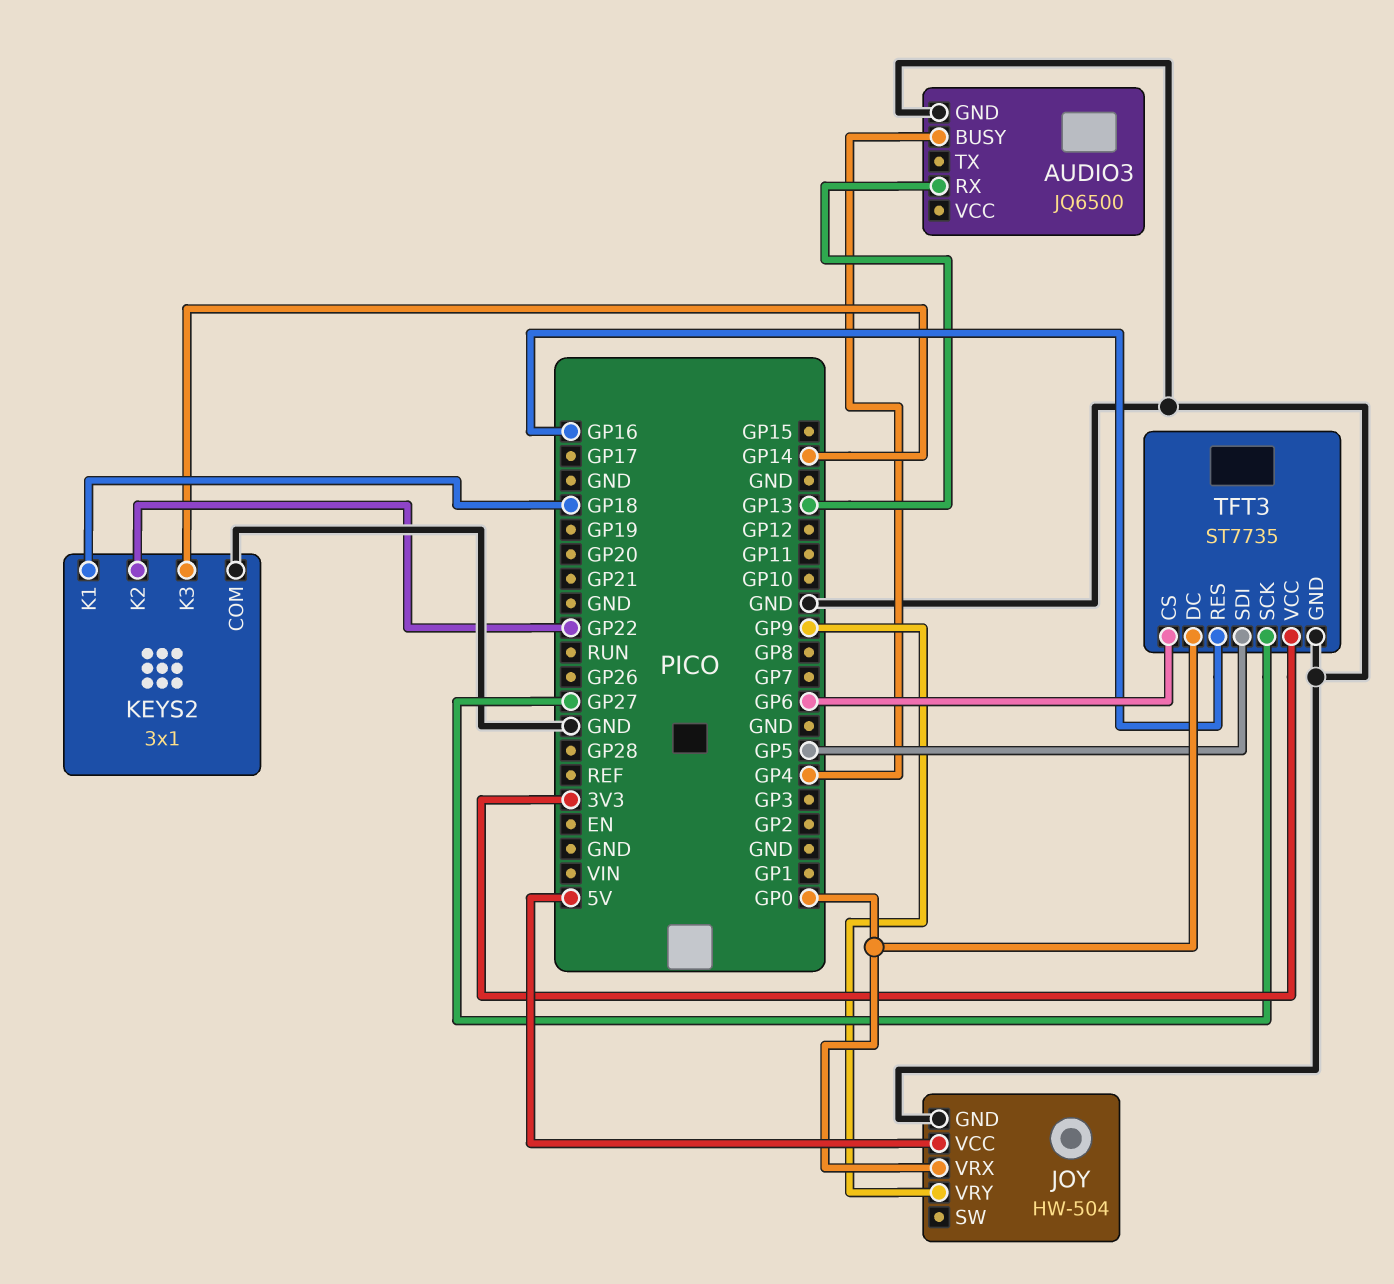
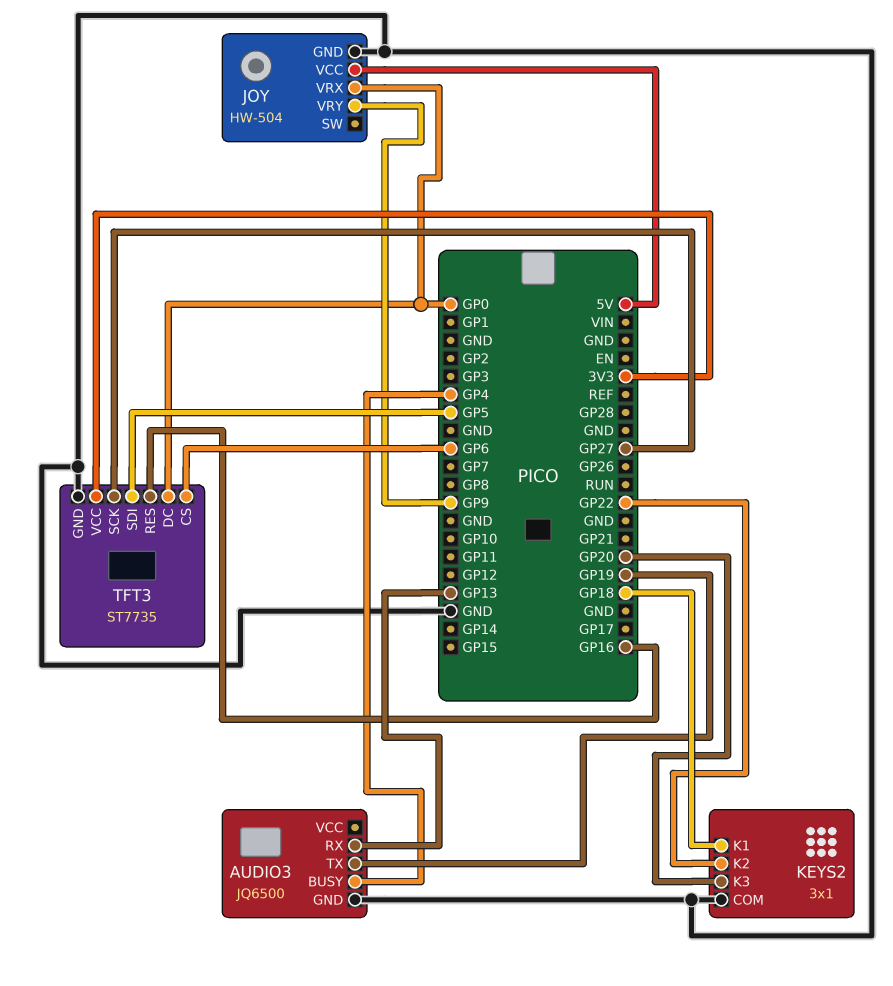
AUDIO3 pin TX: none -> GP19
KEYS2 pin K3: GP14 -> GP20

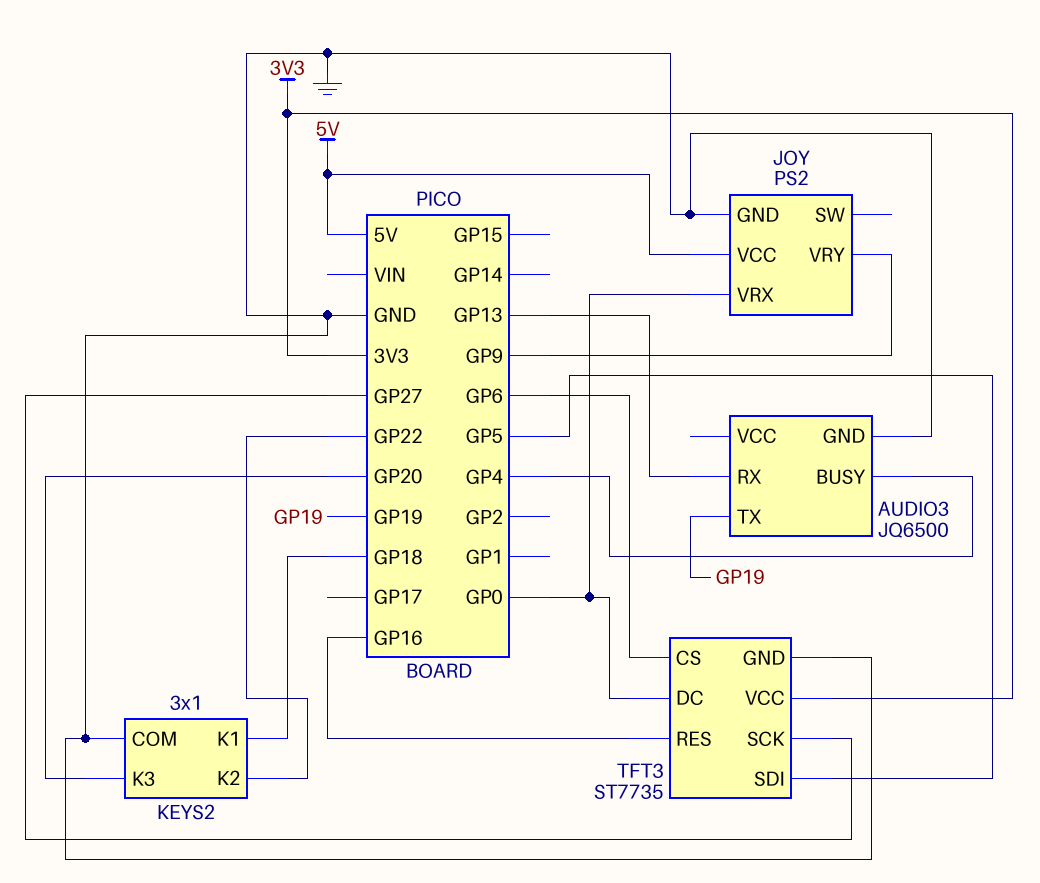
JOY: HW-504 -> PS2

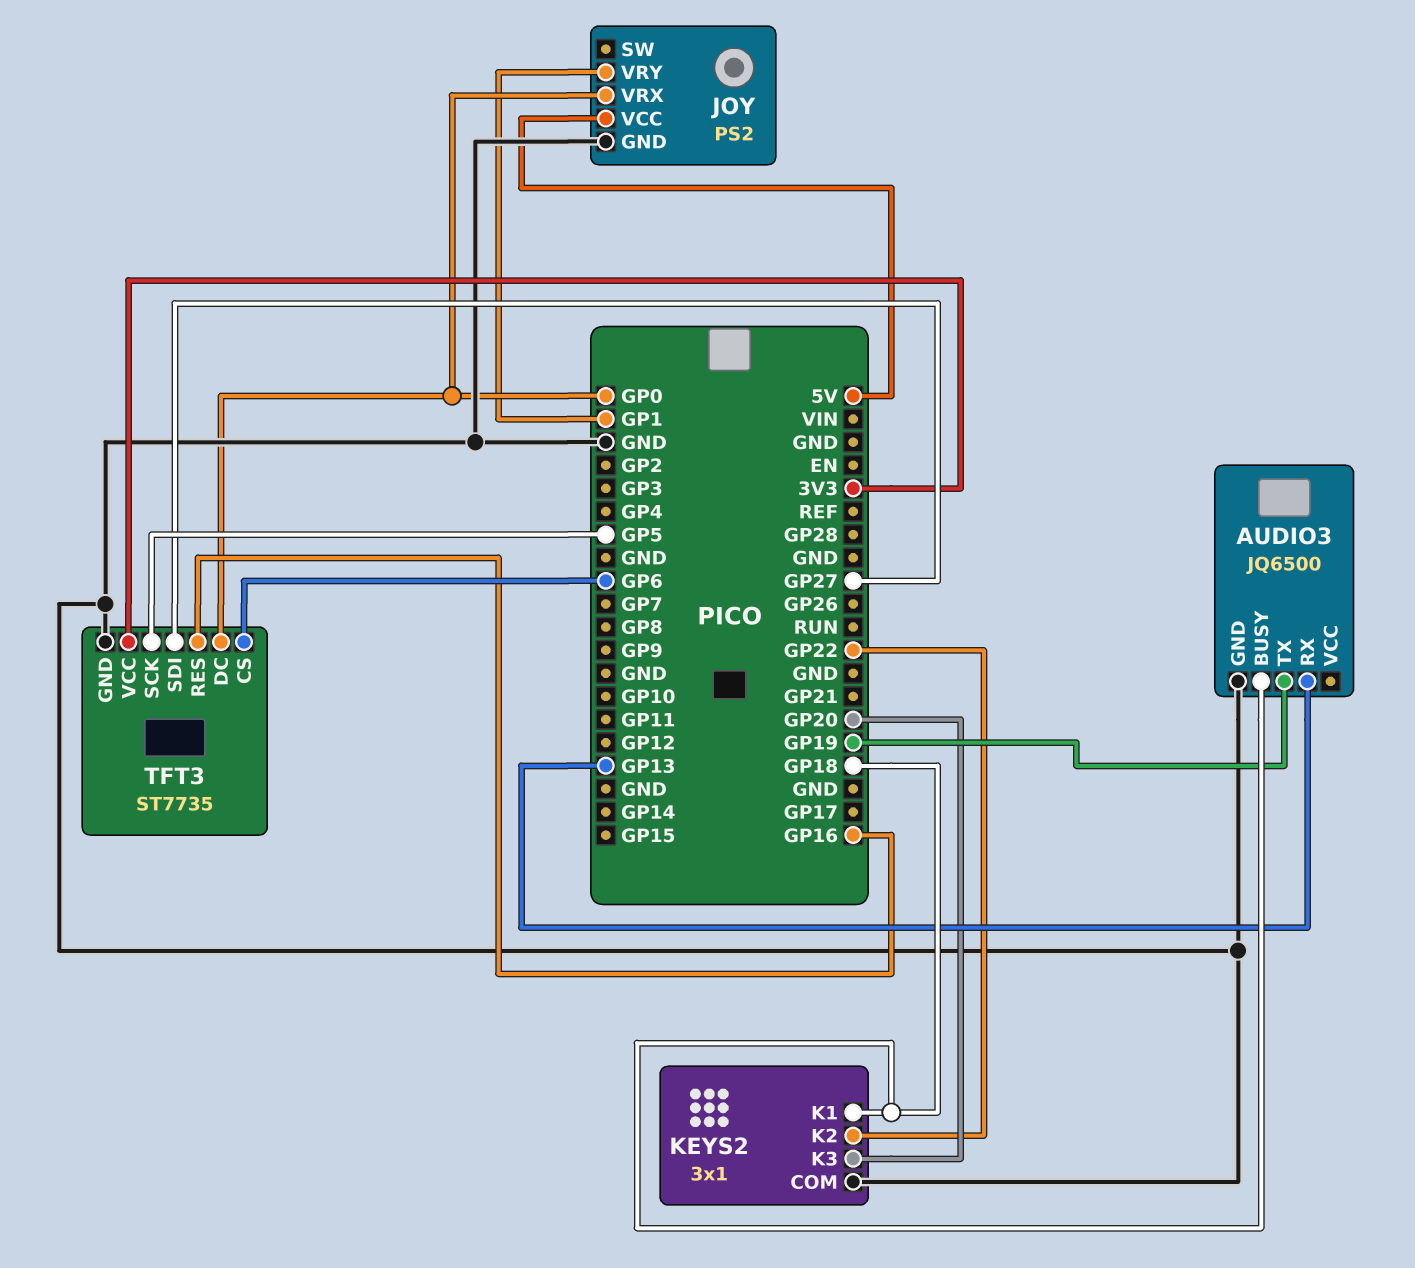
AUDIO3 pin BUSY: GP4 -> GP18
JOY pin VRY: GP9 -> GP1
TFT3 pin SCK: GP27 -> GP5
TFT3 pin SDI: GP5 -> GP27

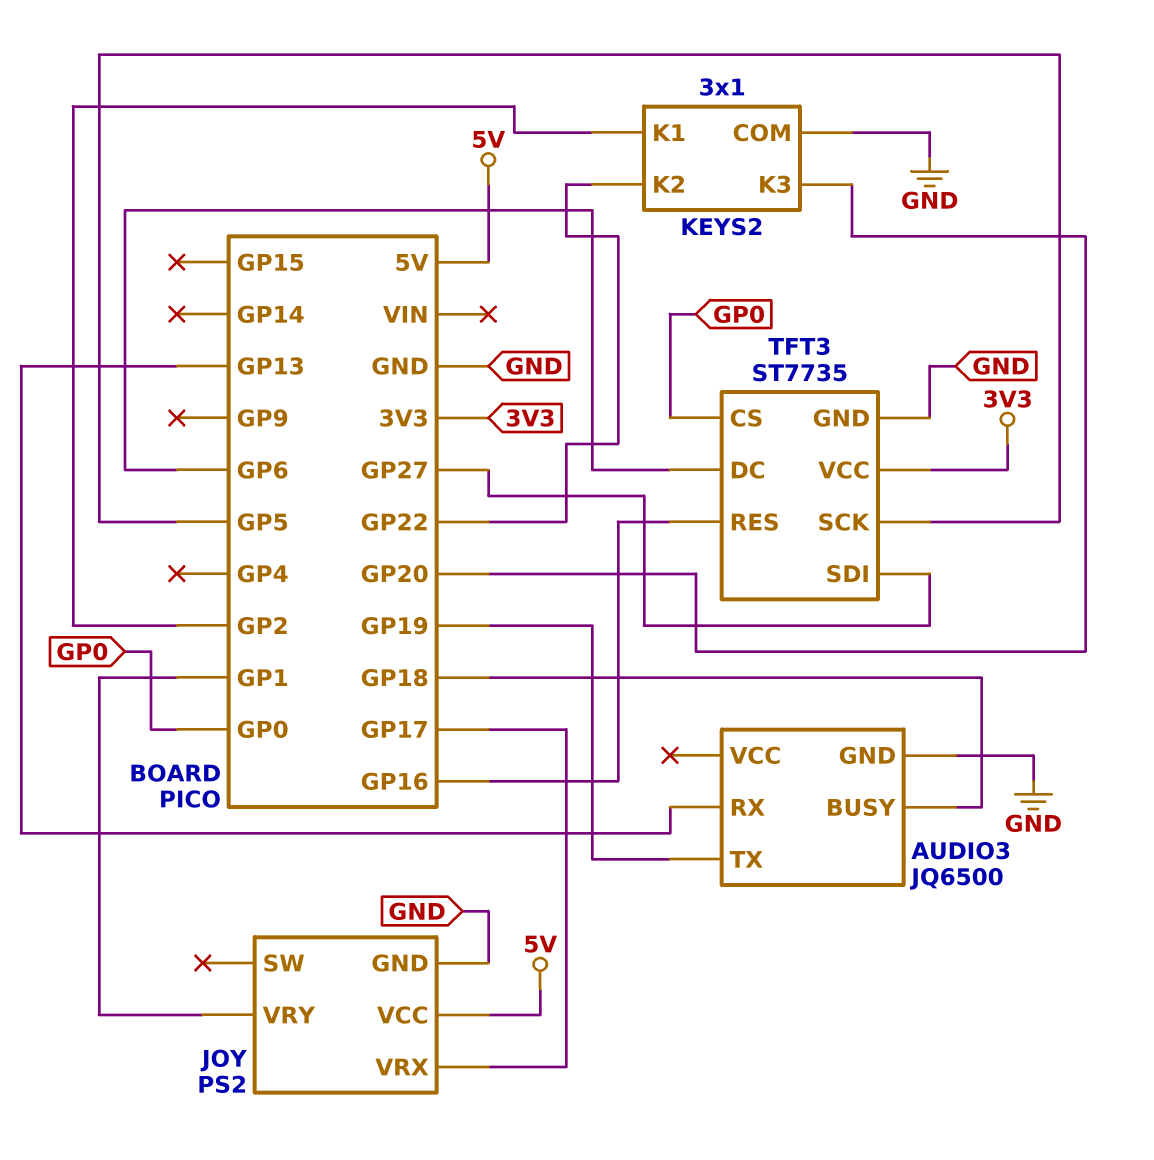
JOY pin VRX: GP0 -> GP17
KEYS2 pin K1: GP18 -> GP2
TFT3 pin CS: GP6 -> GP0
TFT3 pin DC: GP0 -> GP6

